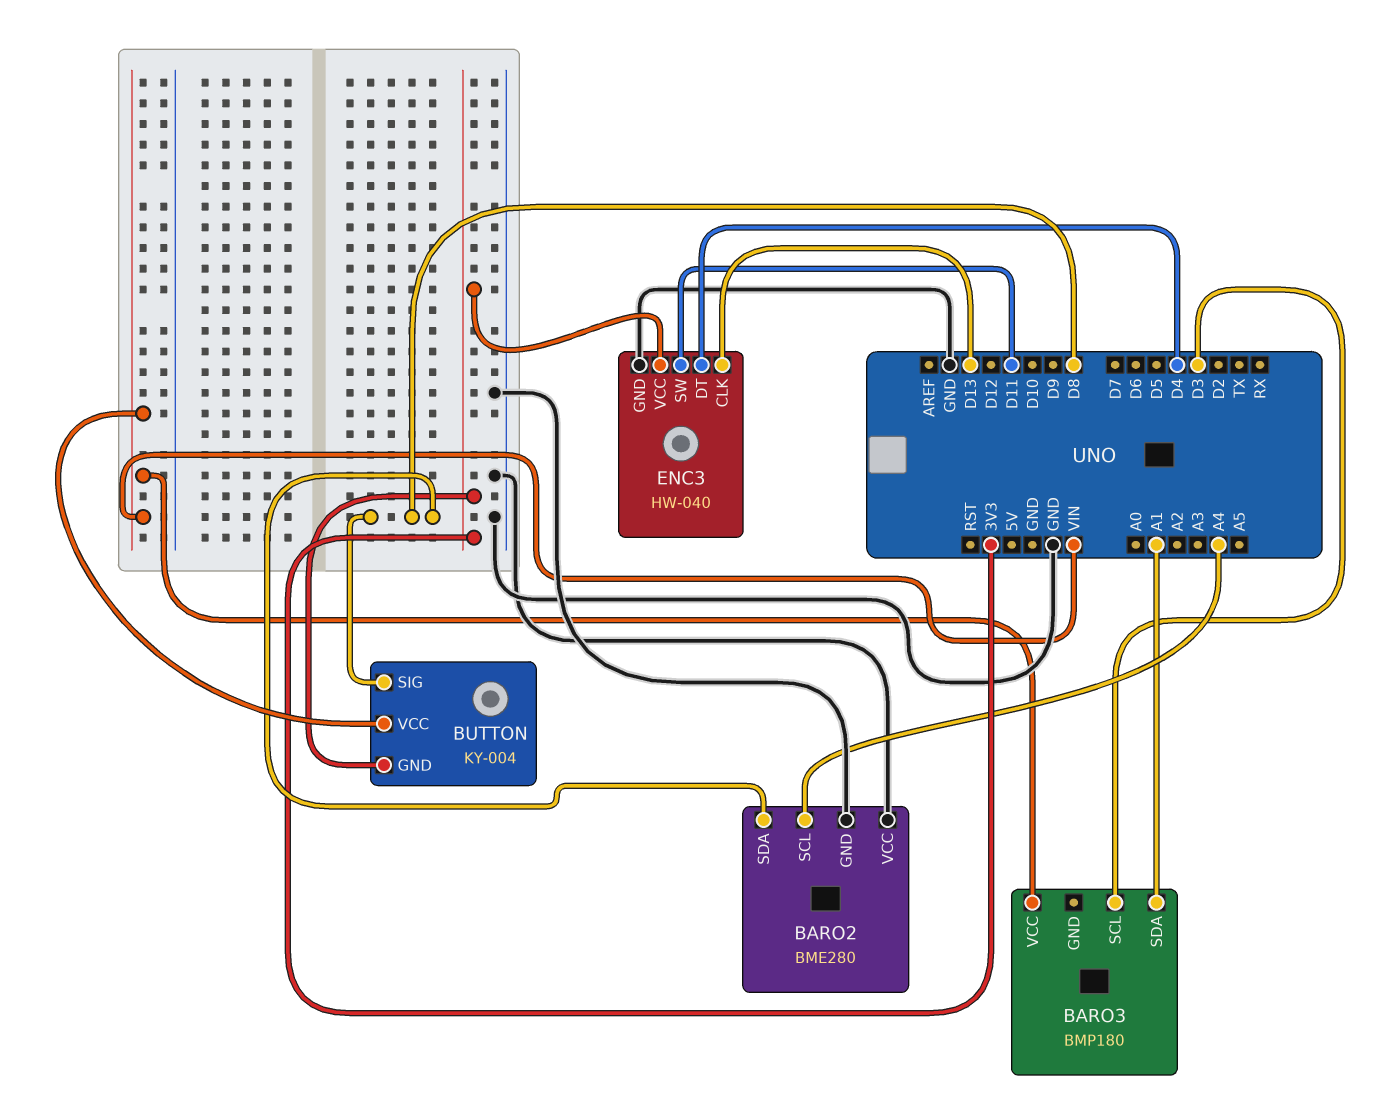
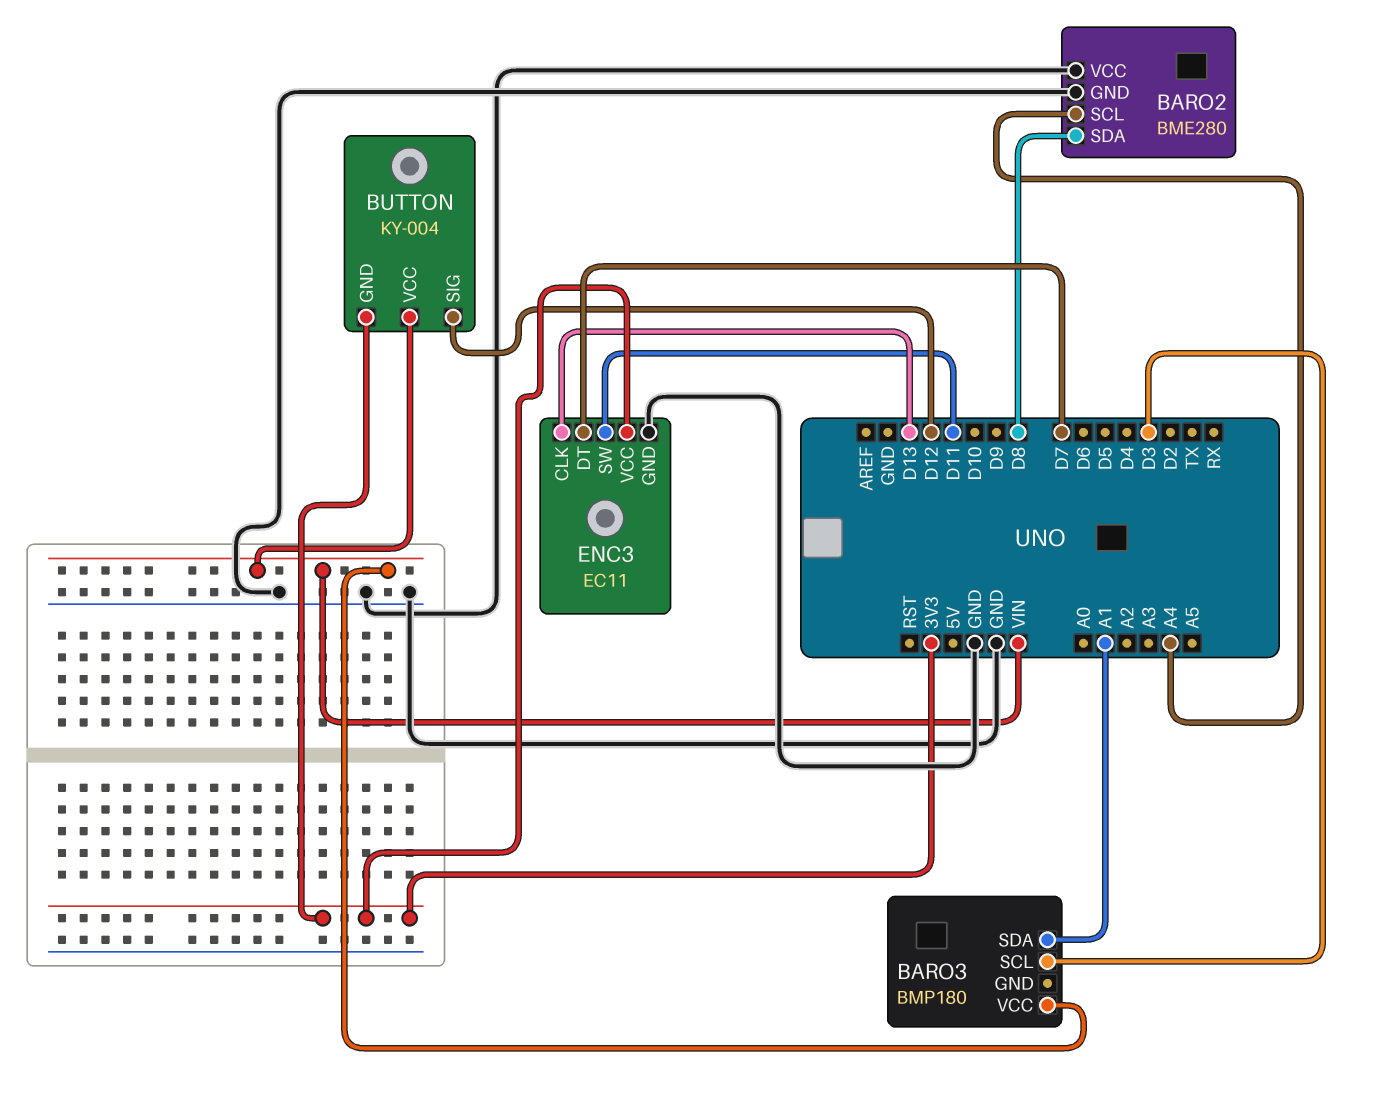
BUTTON pin SIG: D8 -> D12
ENC3: HW-040 -> EC11
ENC3 pin DT: D4 -> D7

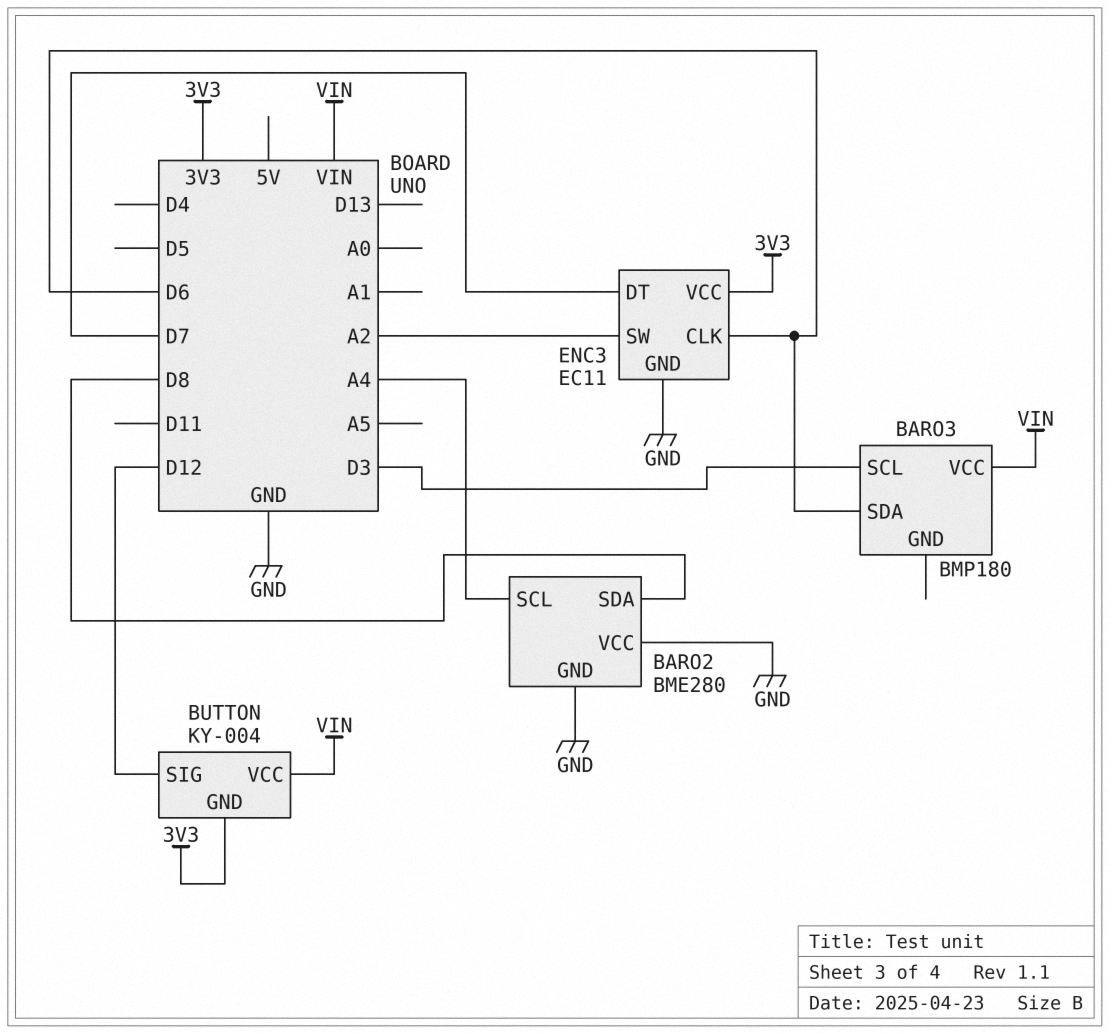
BARO3 pin SDA: A1 -> D6
ENC3 pin CLK: D13 -> D6
ENC3 pin SW: D11 -> A2

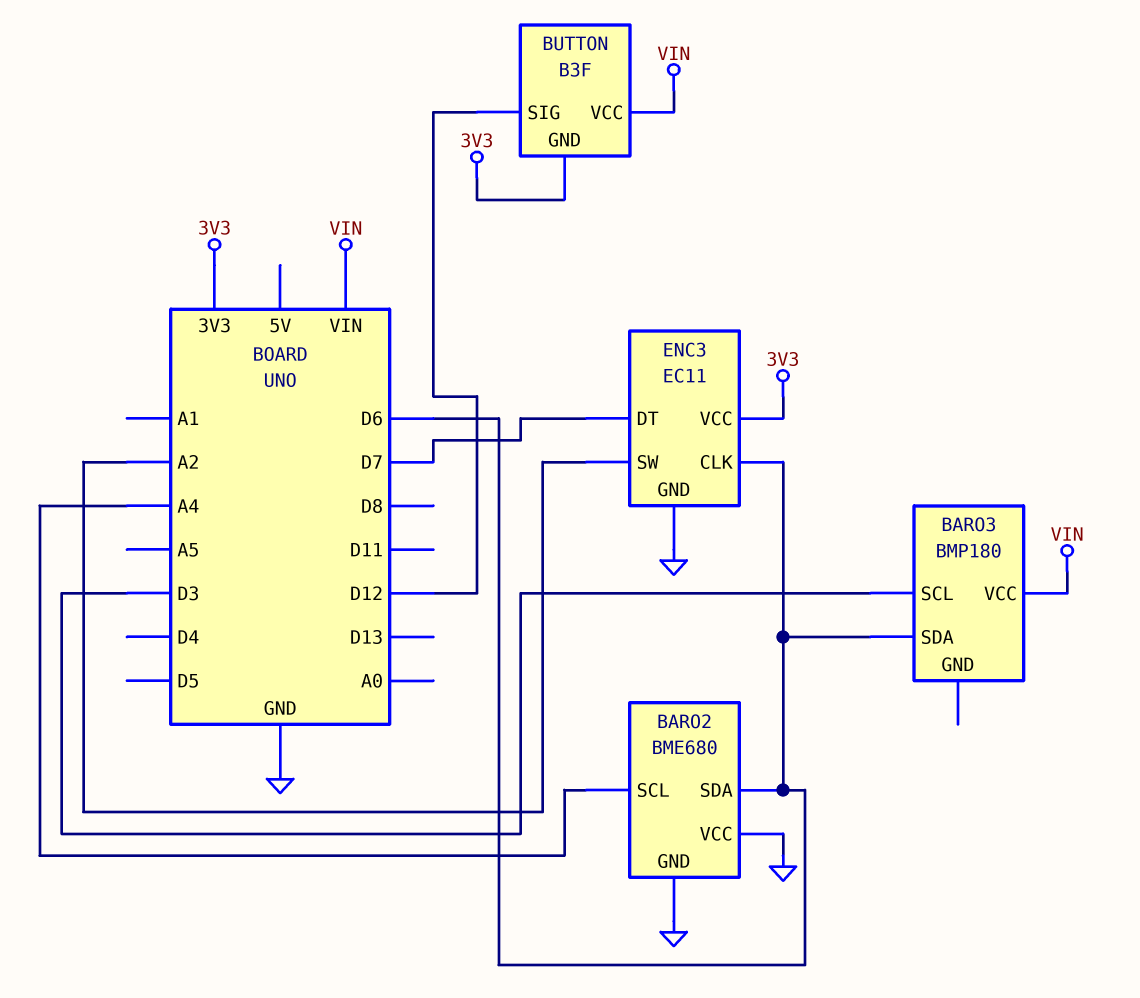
BARO2: BME280 -> BME680
BARO2 pin SDA: D8 -> D6
BUTTON: KY-004 -> B3F

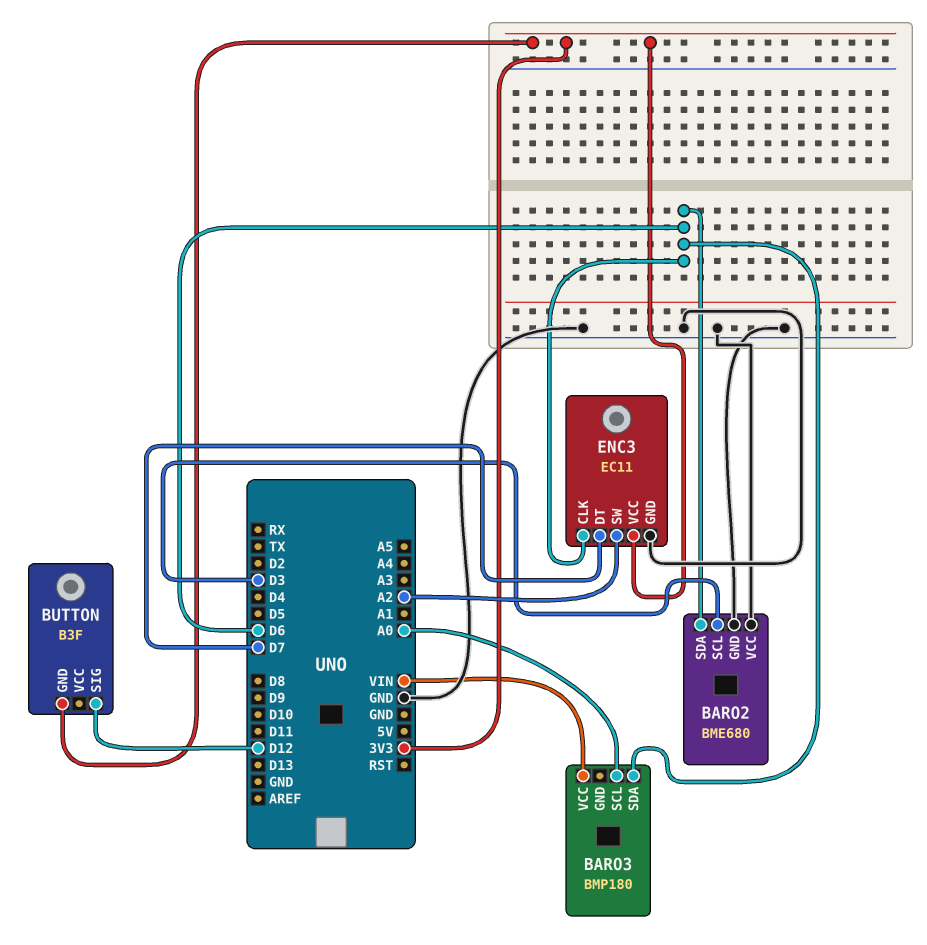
BARO2 pin SCL: A4 -> D3
BARO3 pin SCL: D3 -> A0
BUTTON pin VCC: VIN -> none

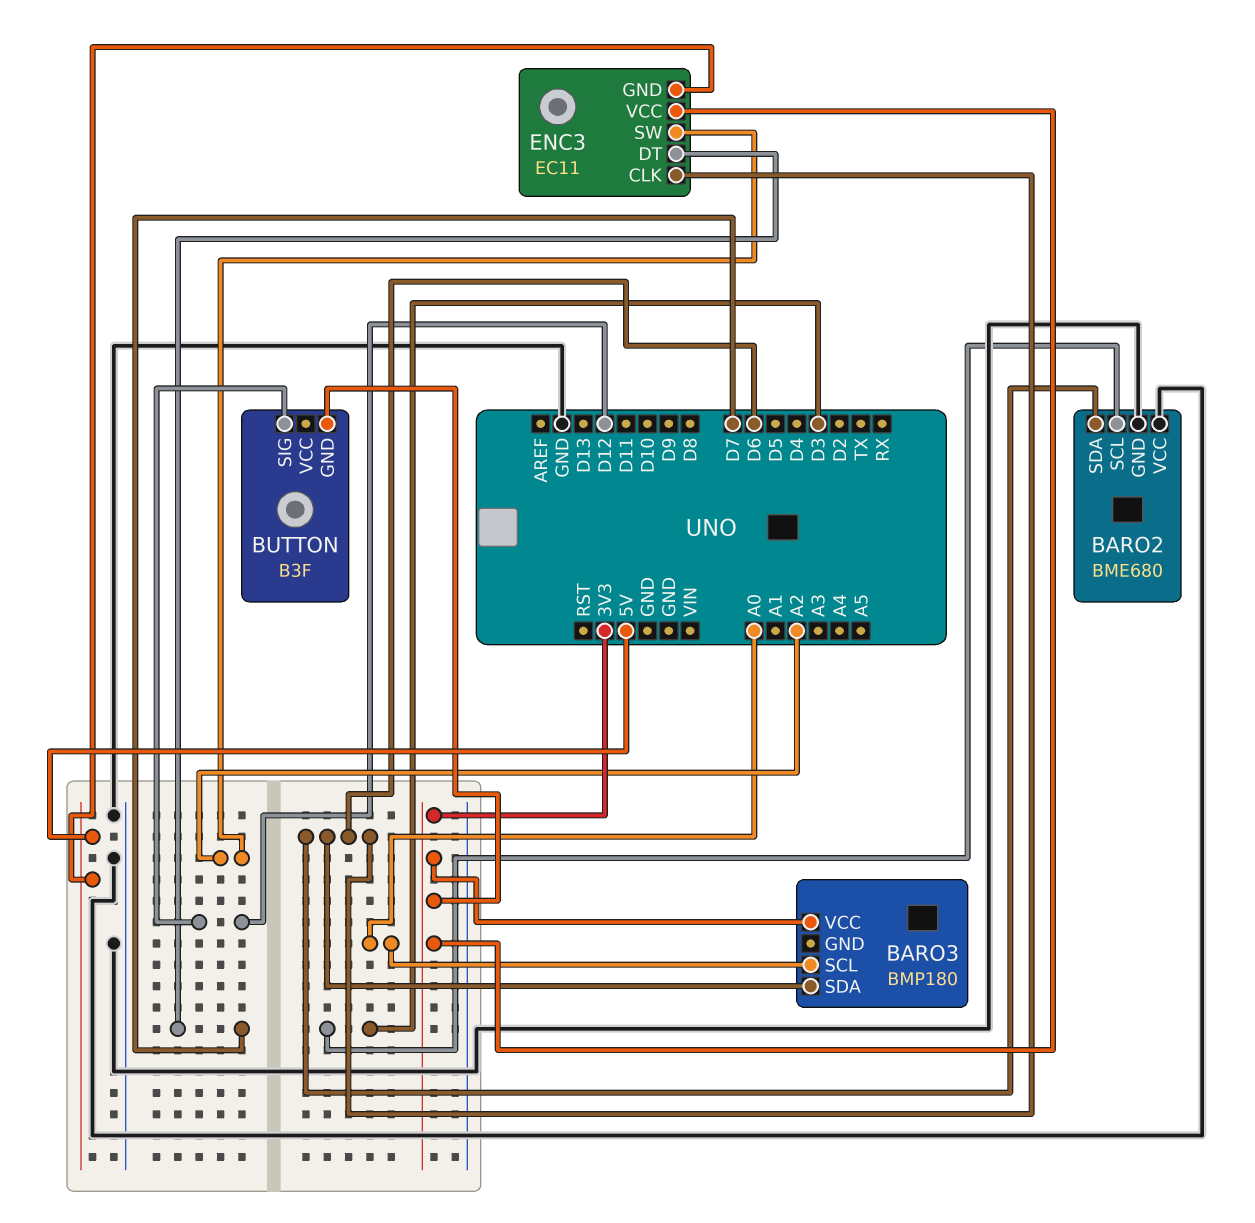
BARO3 pin VCC: VIN -> 3V3
ENC3 pin GND: GND -> 5V

